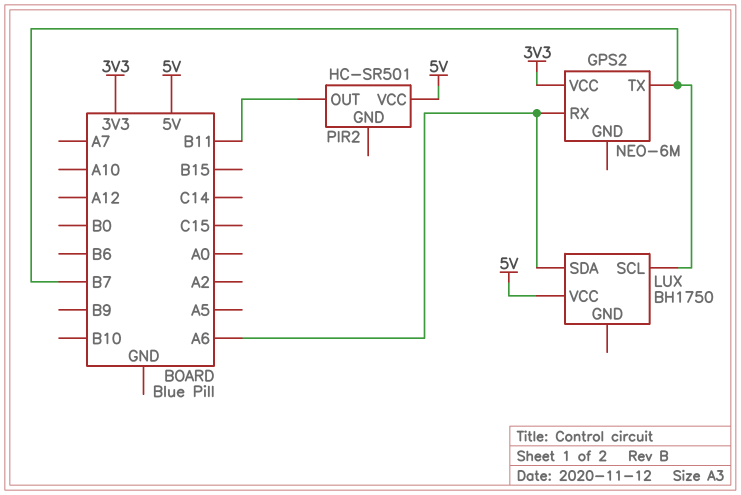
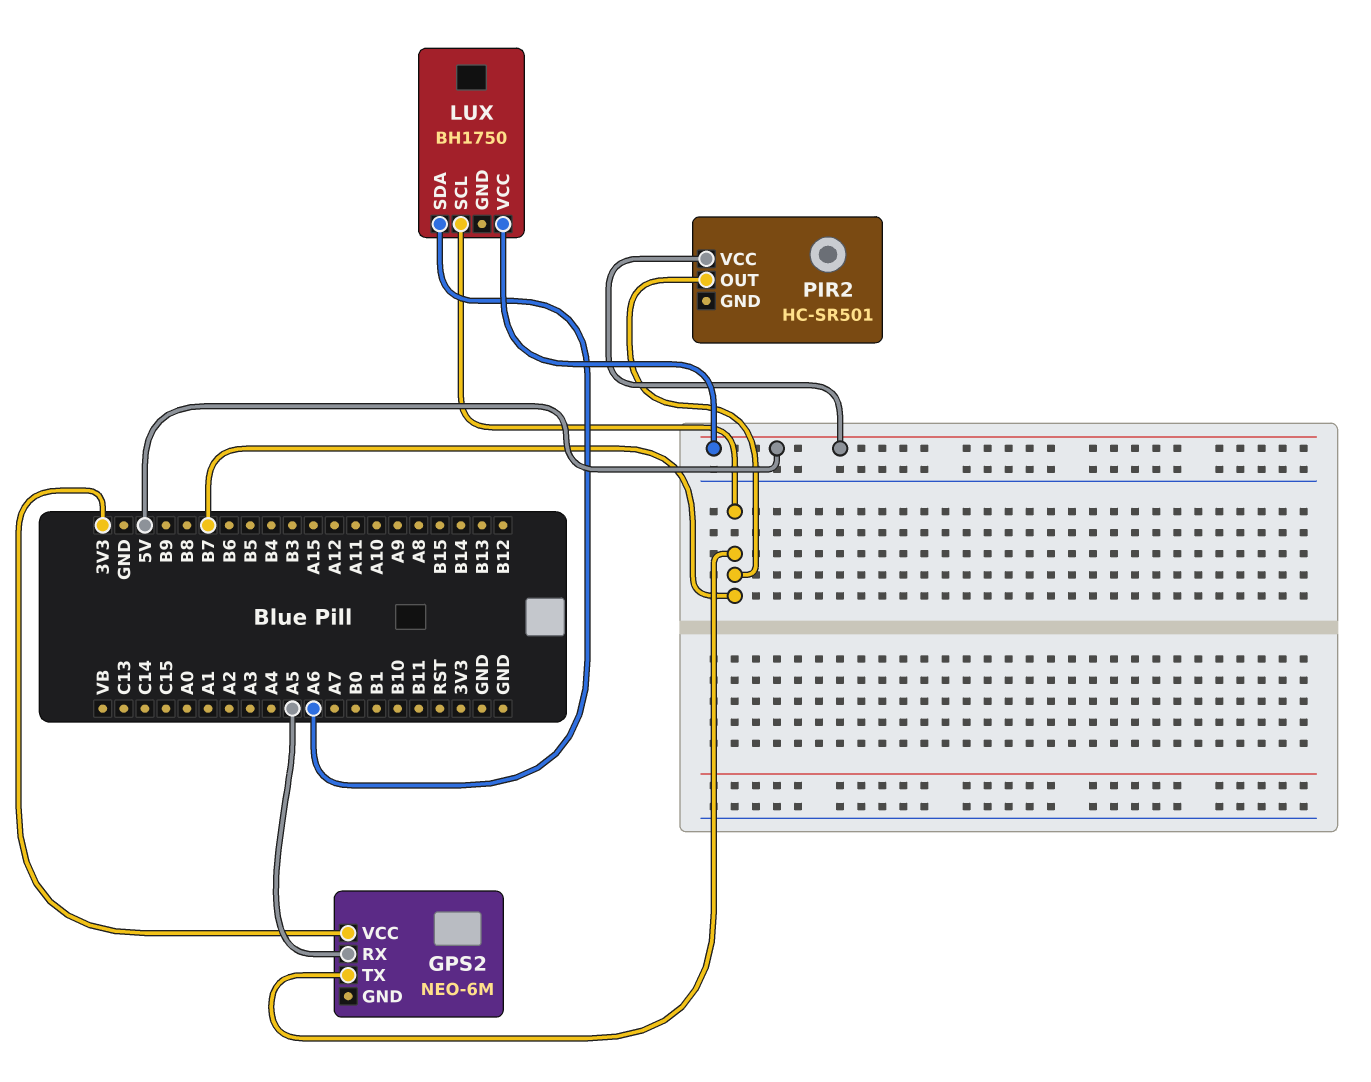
GPS2 pin RX: A6 -> A5
PIR2 pin OUT: B11 -> B7

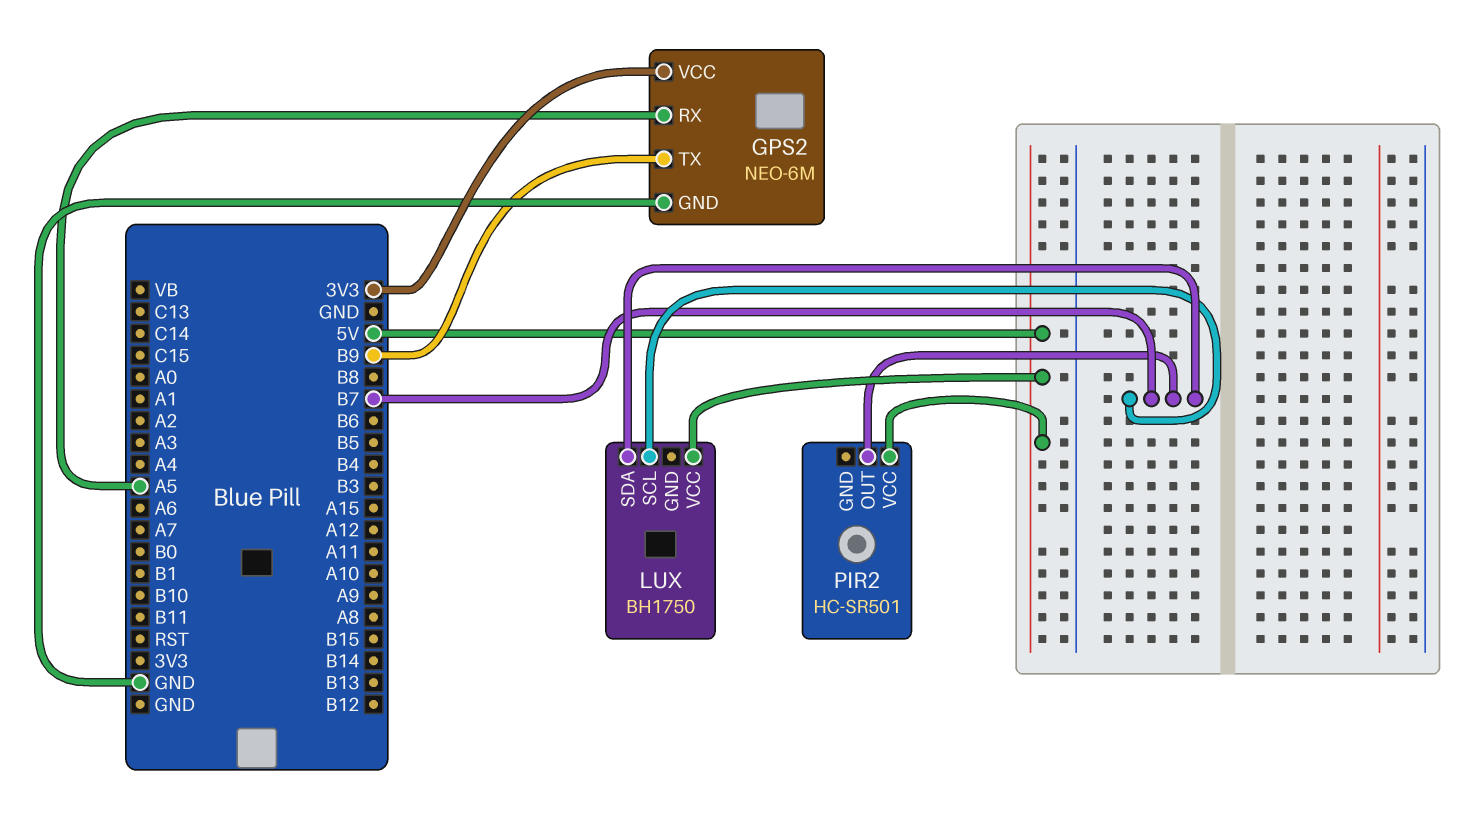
GPS2 pin GND: none -> GND
GPS2 pin TX: B7 -> B9
LUX pin SDA: A6 -> B7

